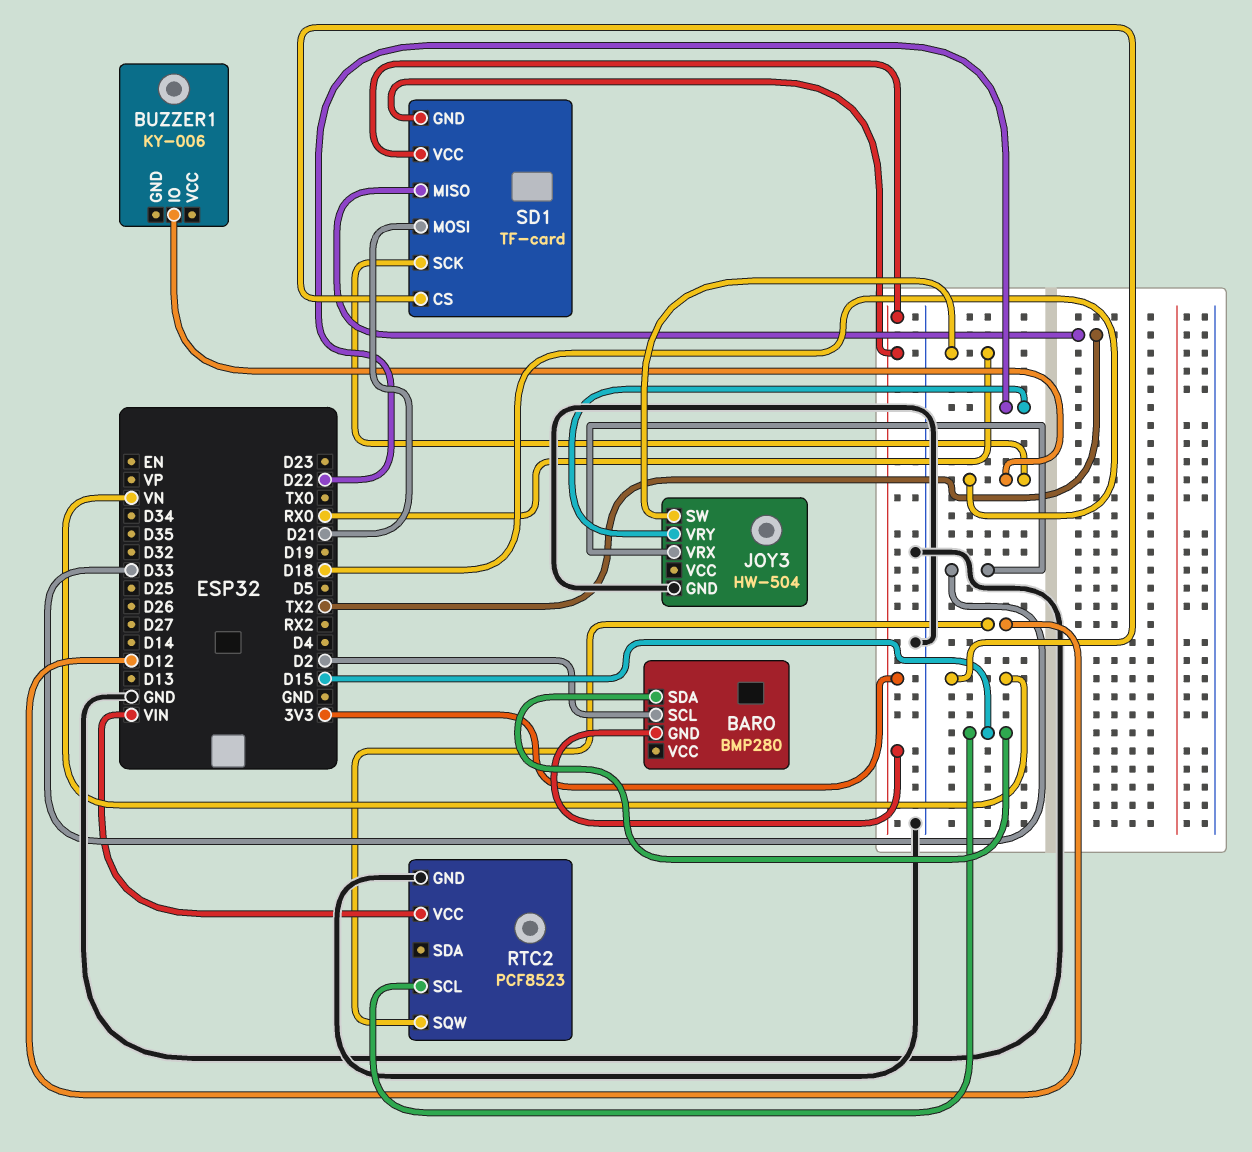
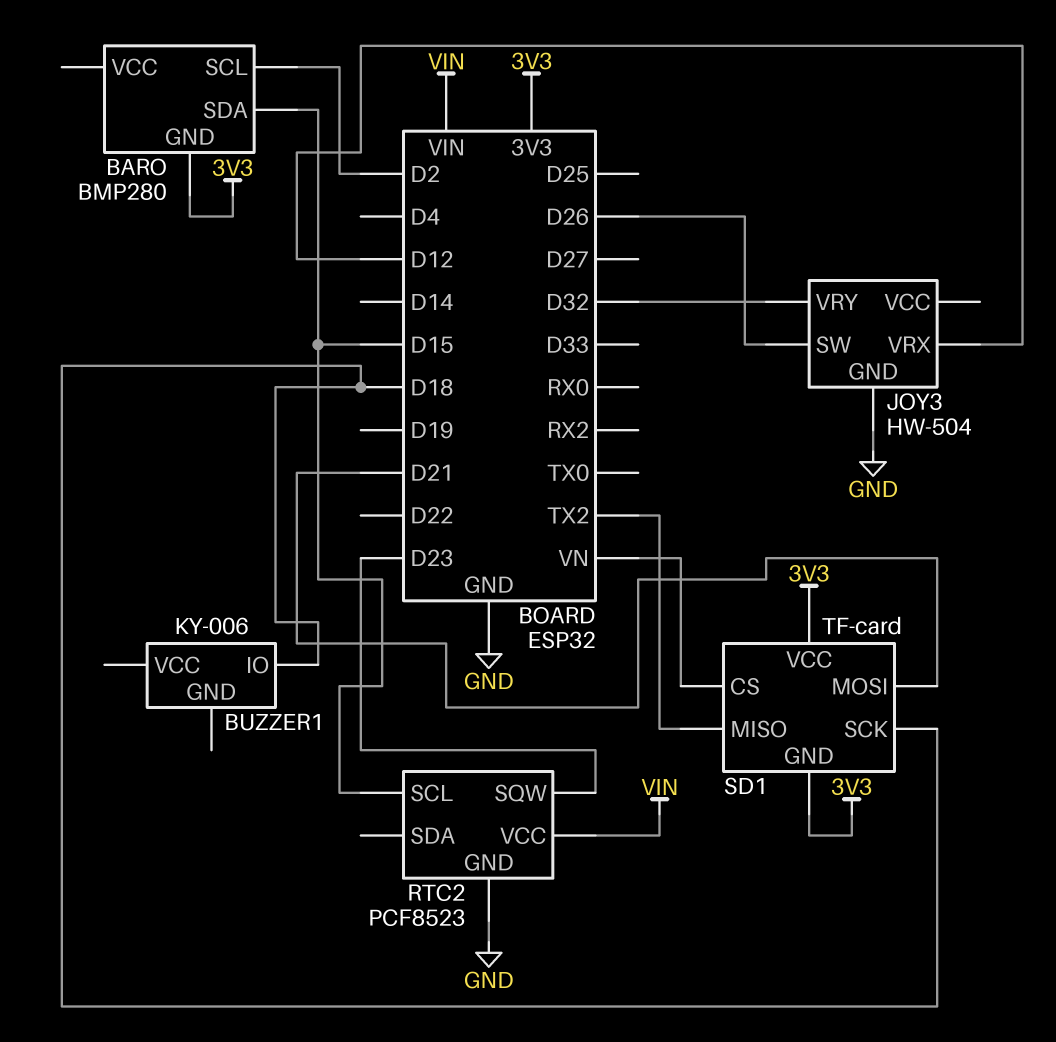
JOY3 pin SW: RX0 -> D26
JOY3 pin VRX: D33 -> D12
JOY3 pin VRY: D22 -> D32
RTC2 pin SQW: D12 -> D23

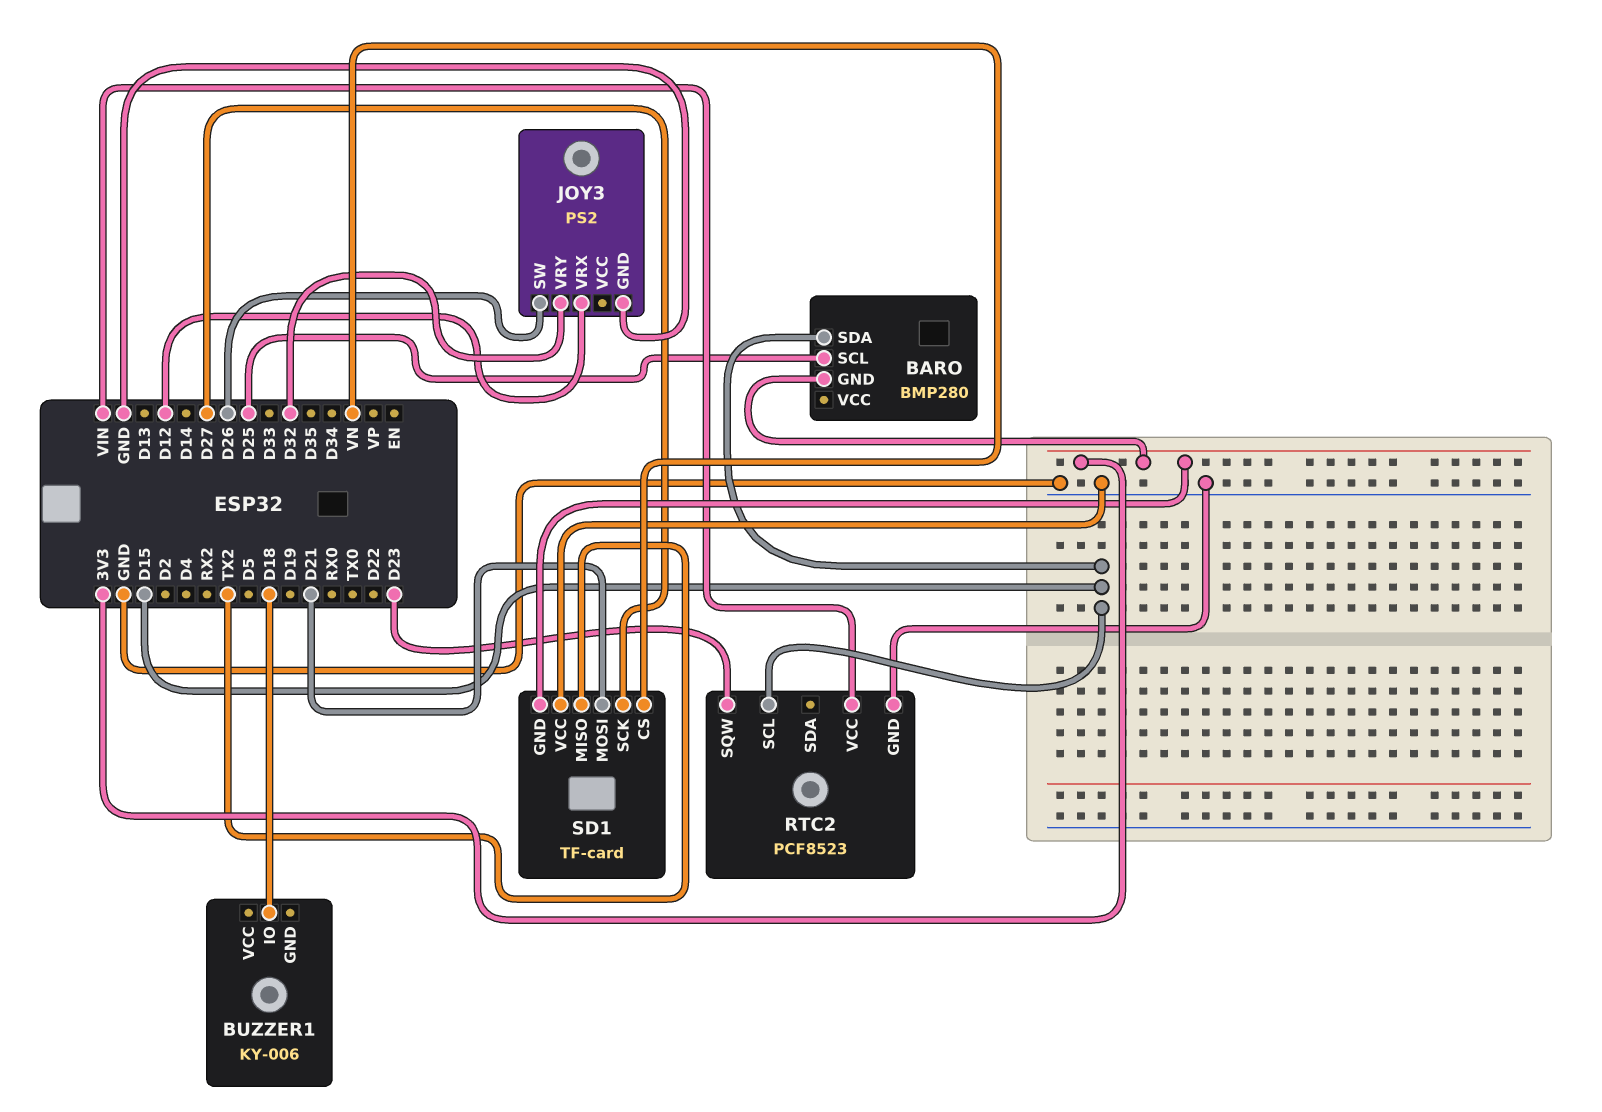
BARO pin SCL: D2 -> D25
JOY3: HW-504 -> PS2
SD1 pin SCK: D18 -> D27
SD1 pin VCC: 3V3 -> GND

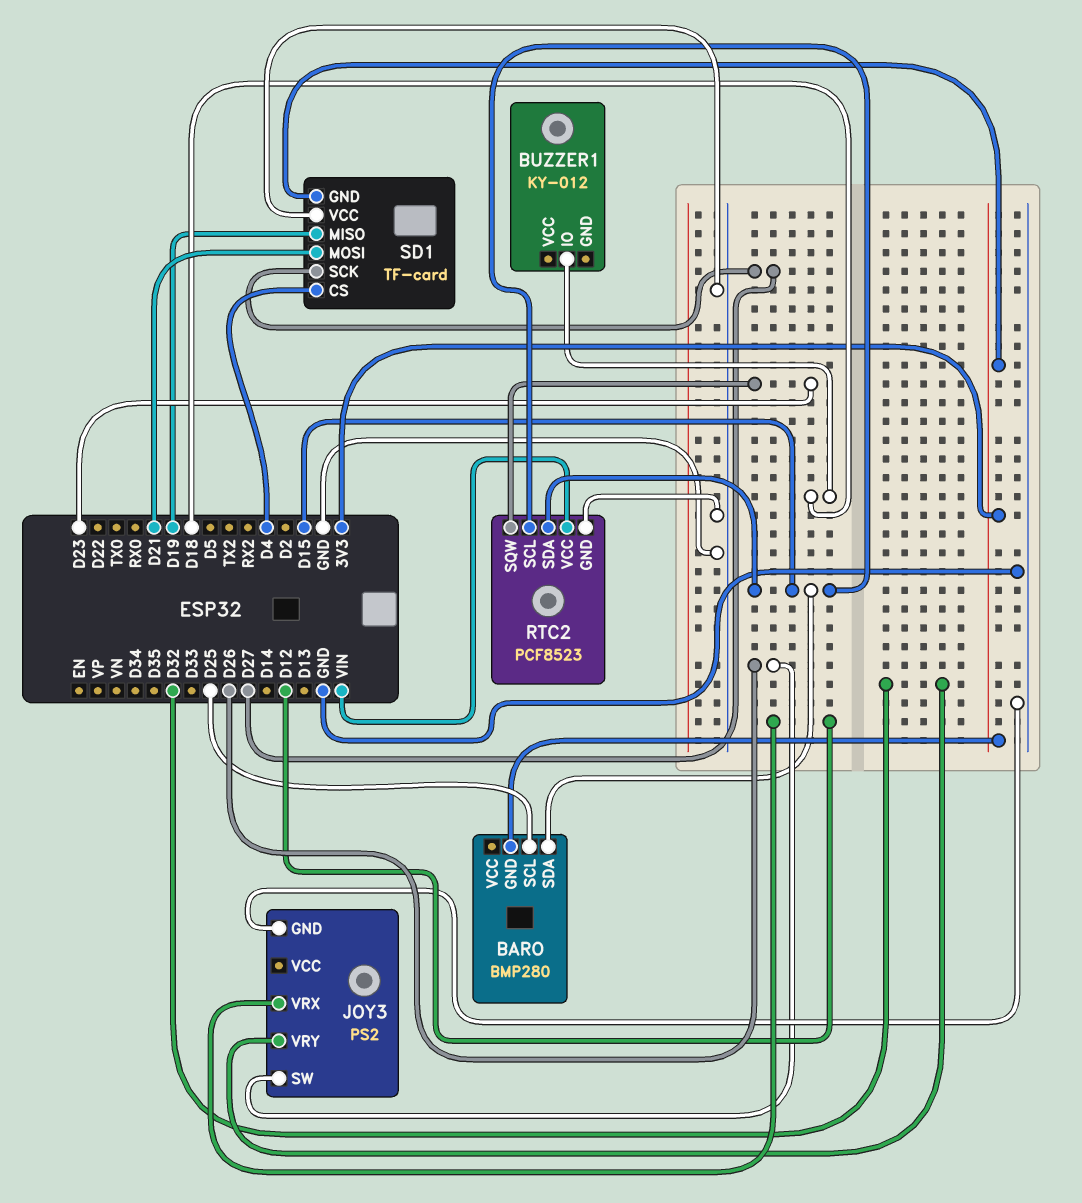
BUZZER1: KY-006 -> KY-012
RTC2 pin SDA: none -> D15
SD1 pin CS: VN -> D4
SD1 pin MISO: TX2 -> D19

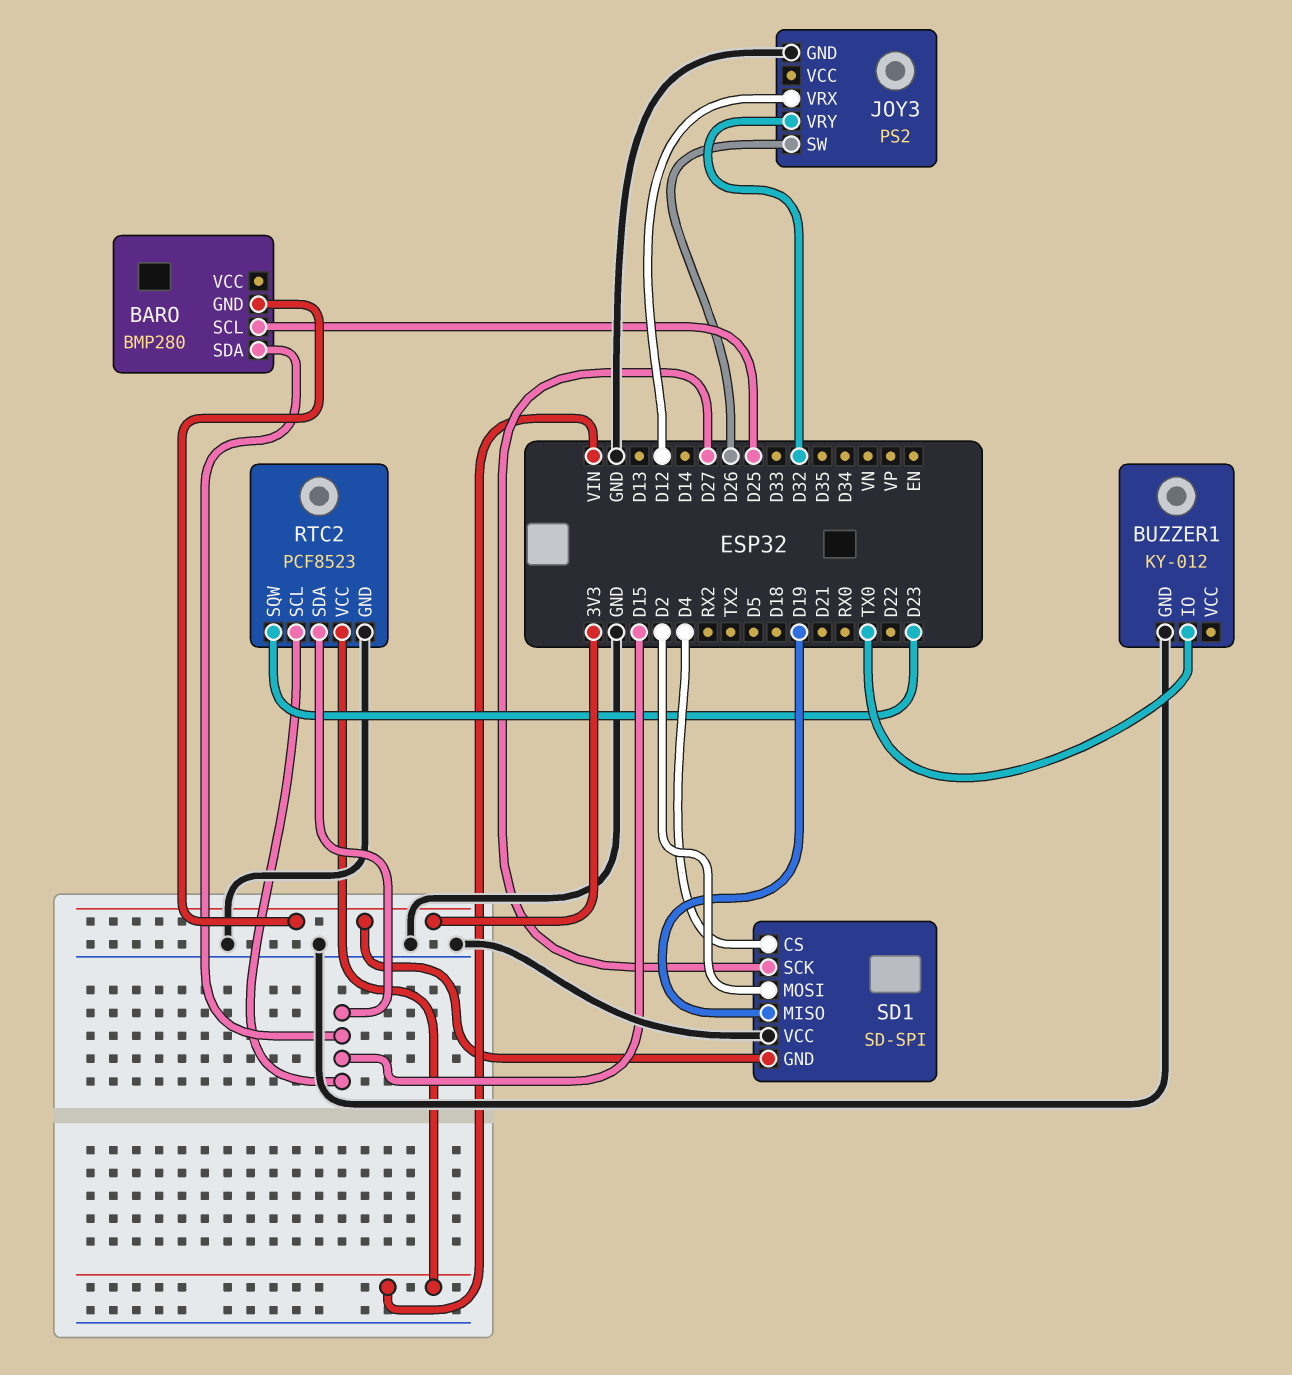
BUZZER1 pin GND: none -> GND
BUZZER1 pin IO: D18 -> TX0
SD1: TF-card -> SD-SPI
SD1 pin MOSI: D21 -> D2

